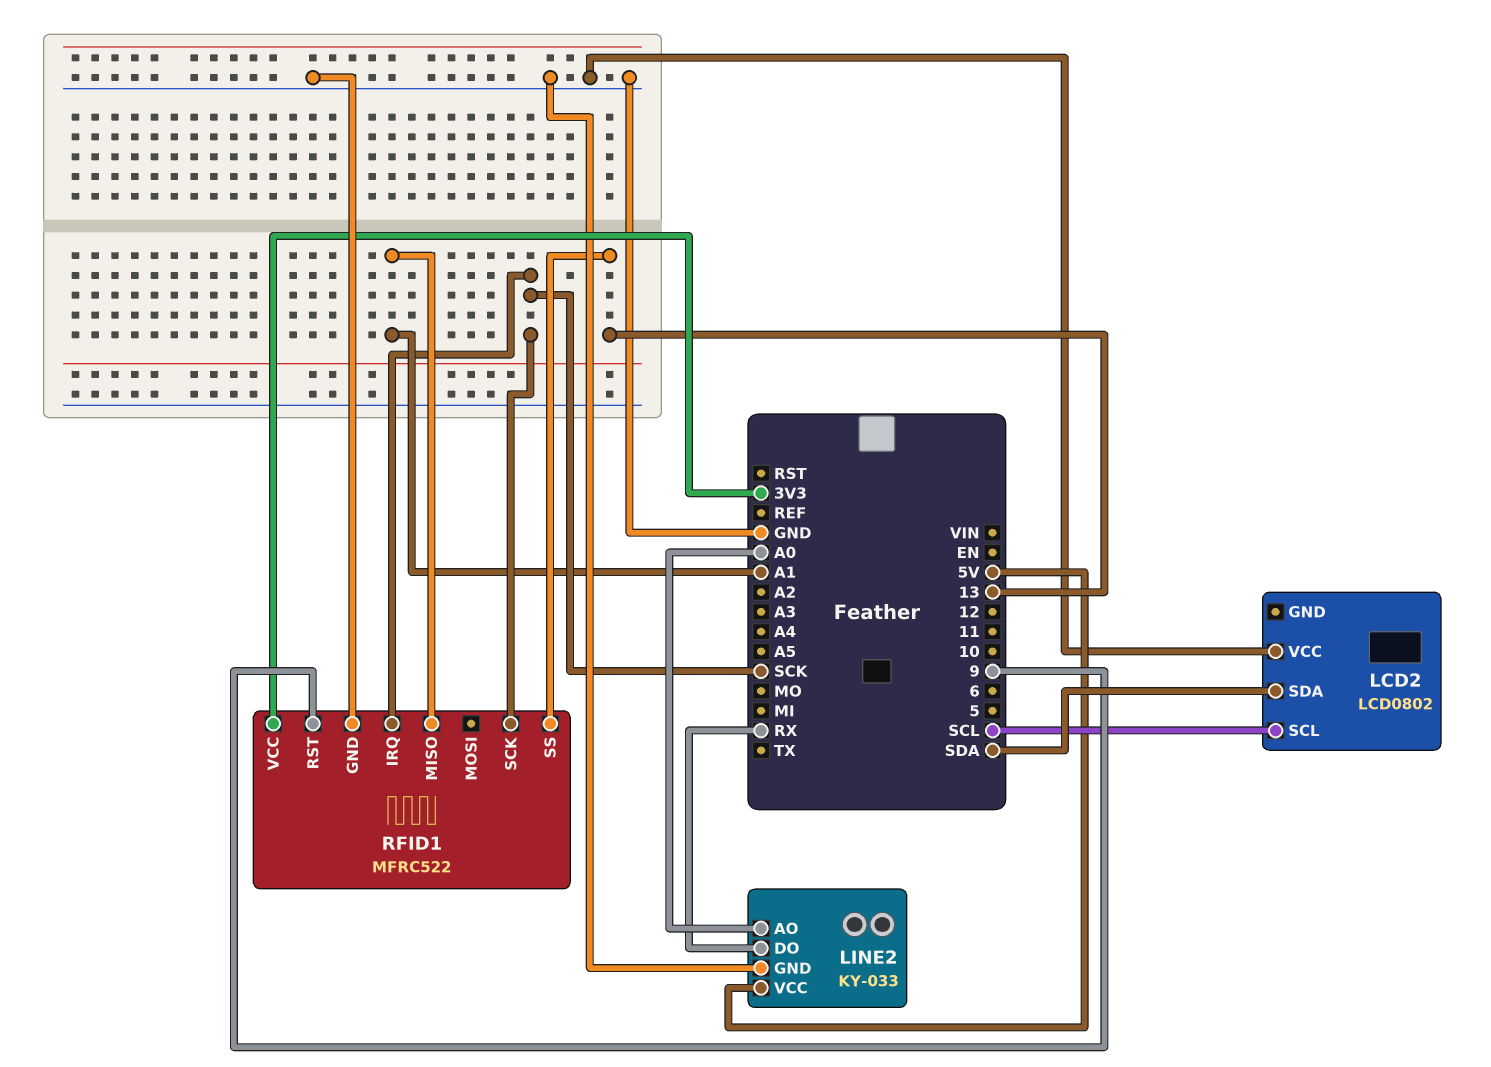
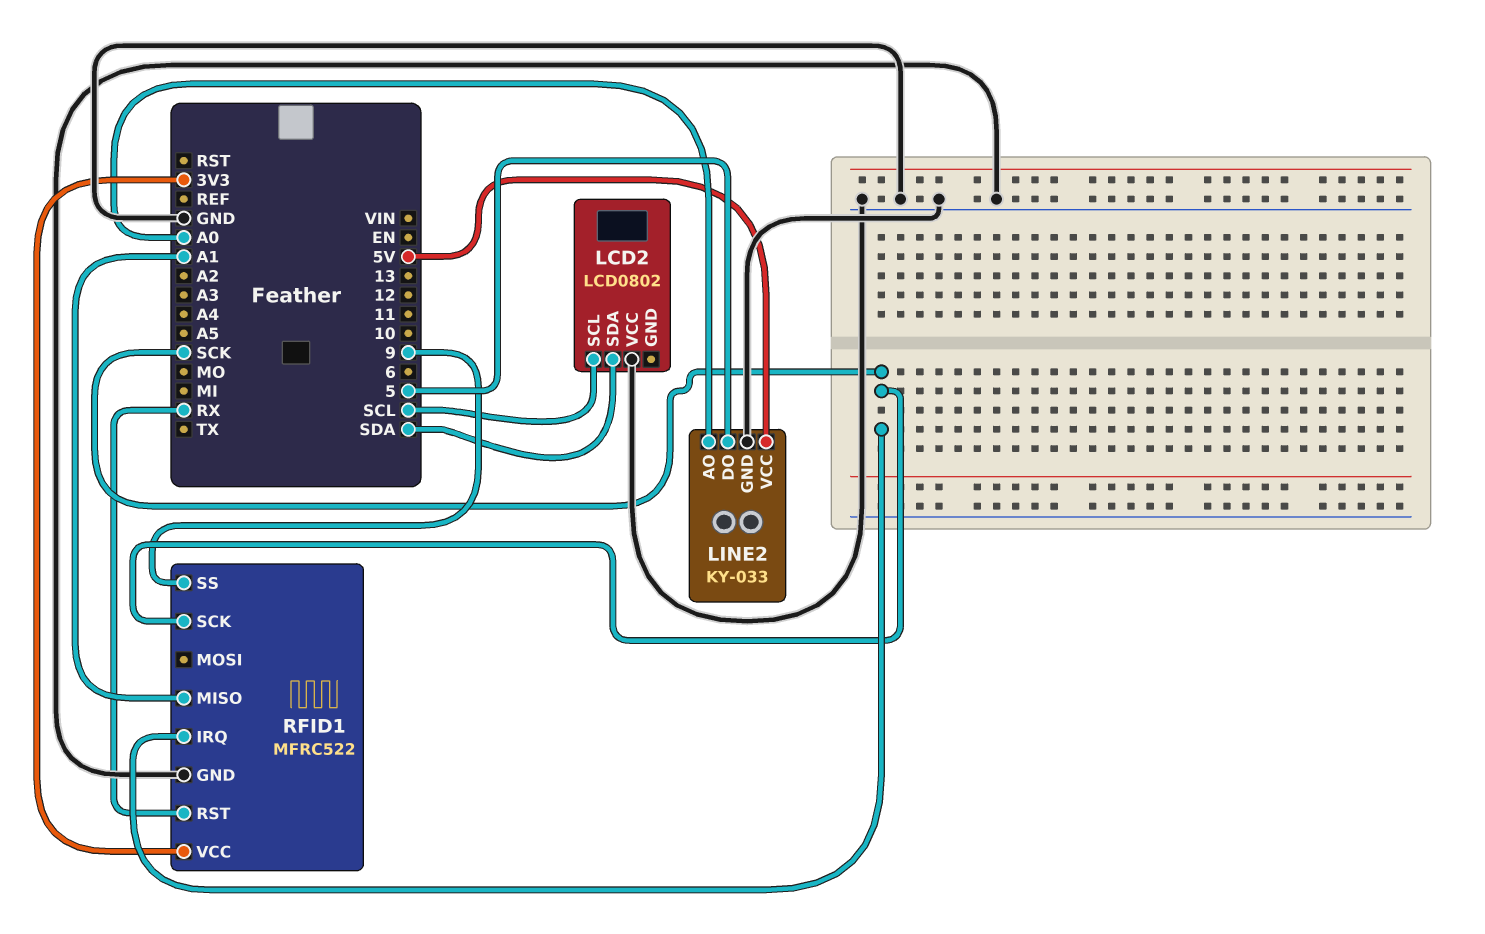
LINE2 pin DO: RX -> 5
RFID1 pin RST: 9 -> RX
RFID1 pin SS: 13 -> 9

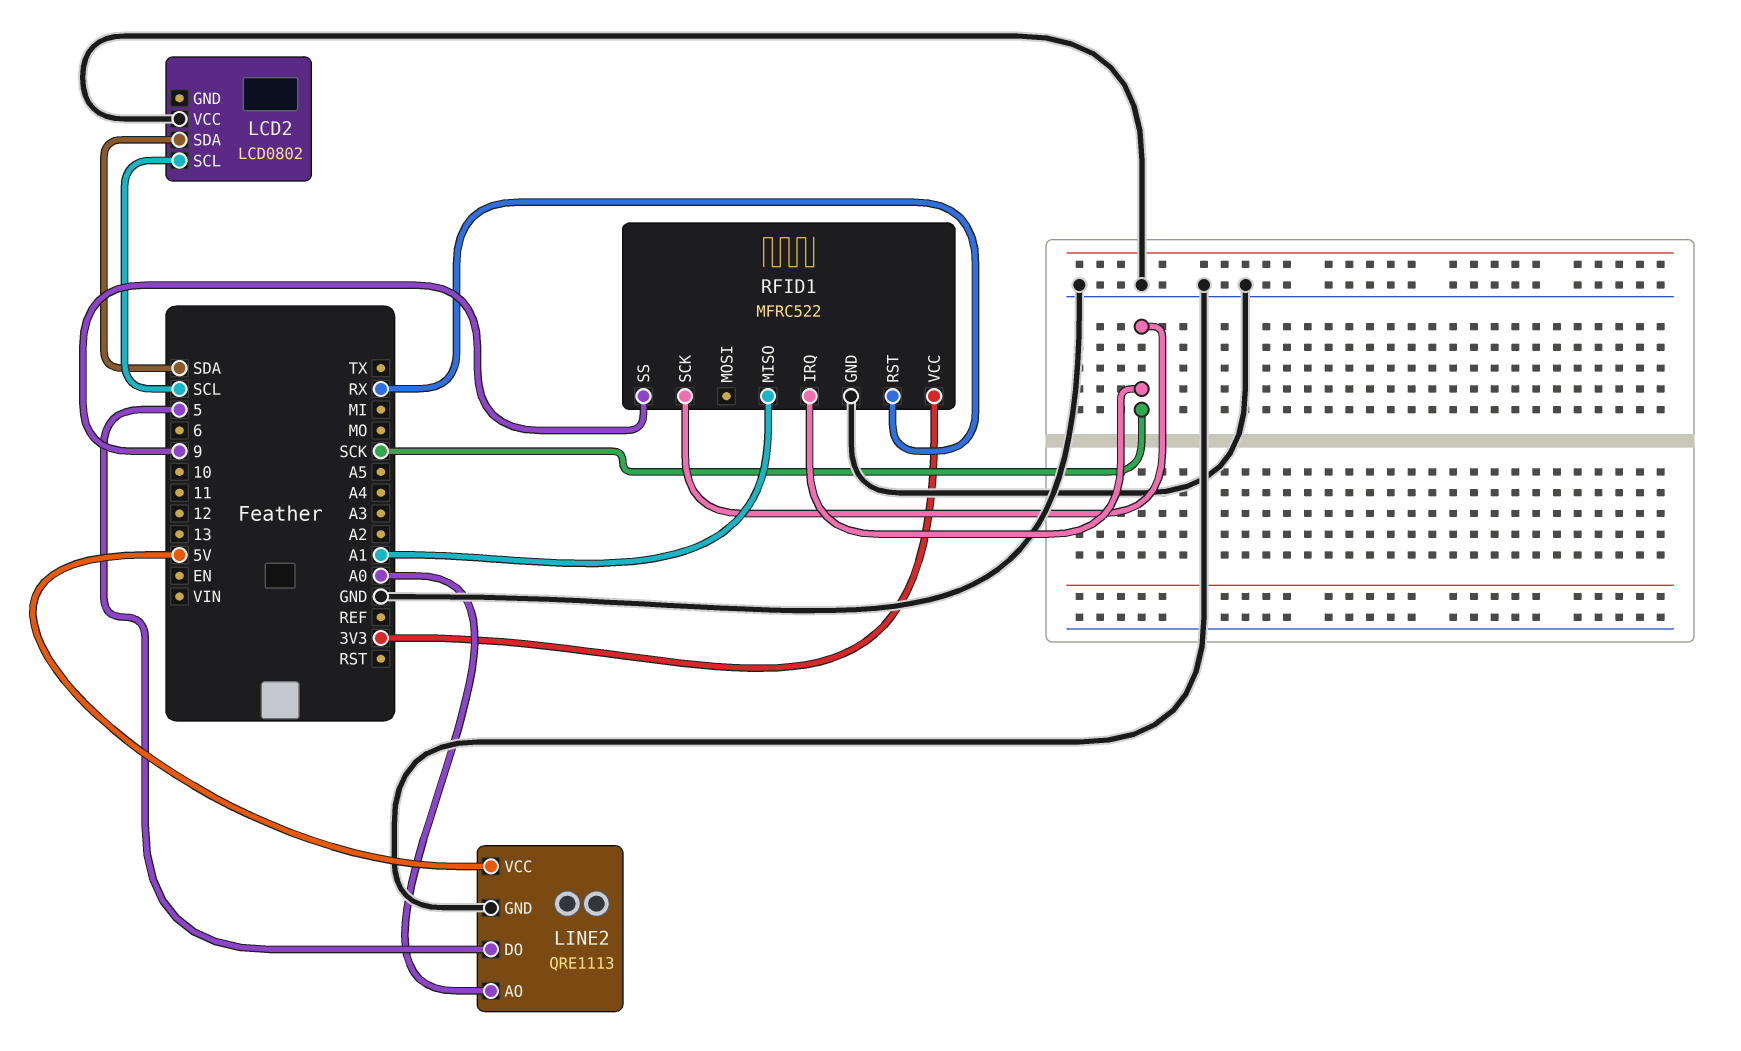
LINE2: KY-033 -> QRE1113

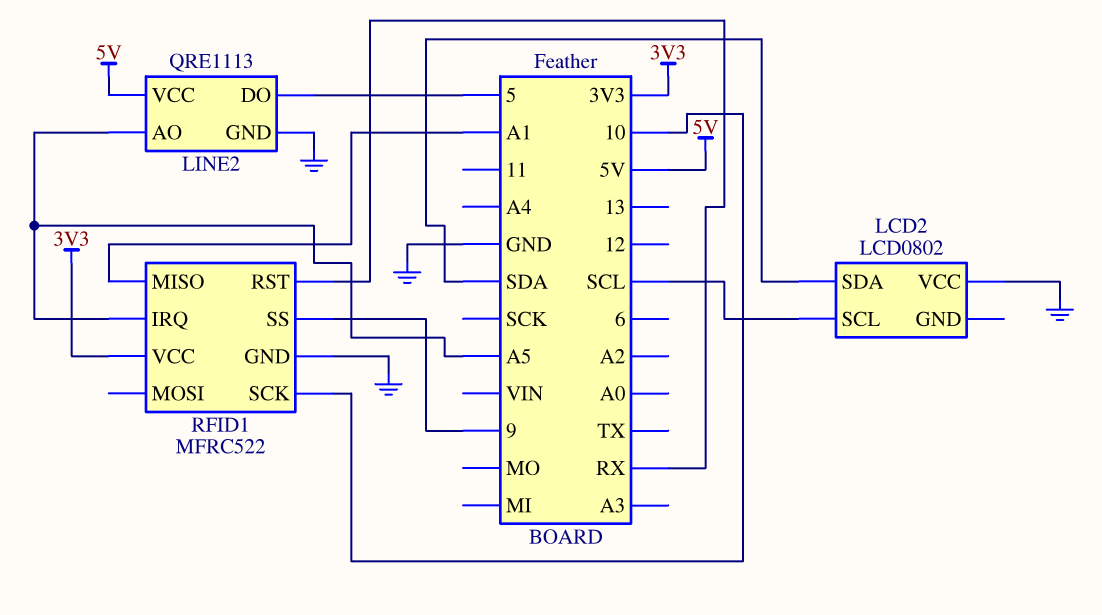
LINE2 pin AO: A0 -> A5
RFID1 pin IRQ: SCK -> A5
RFID1 pin SCK: SCK -> 10

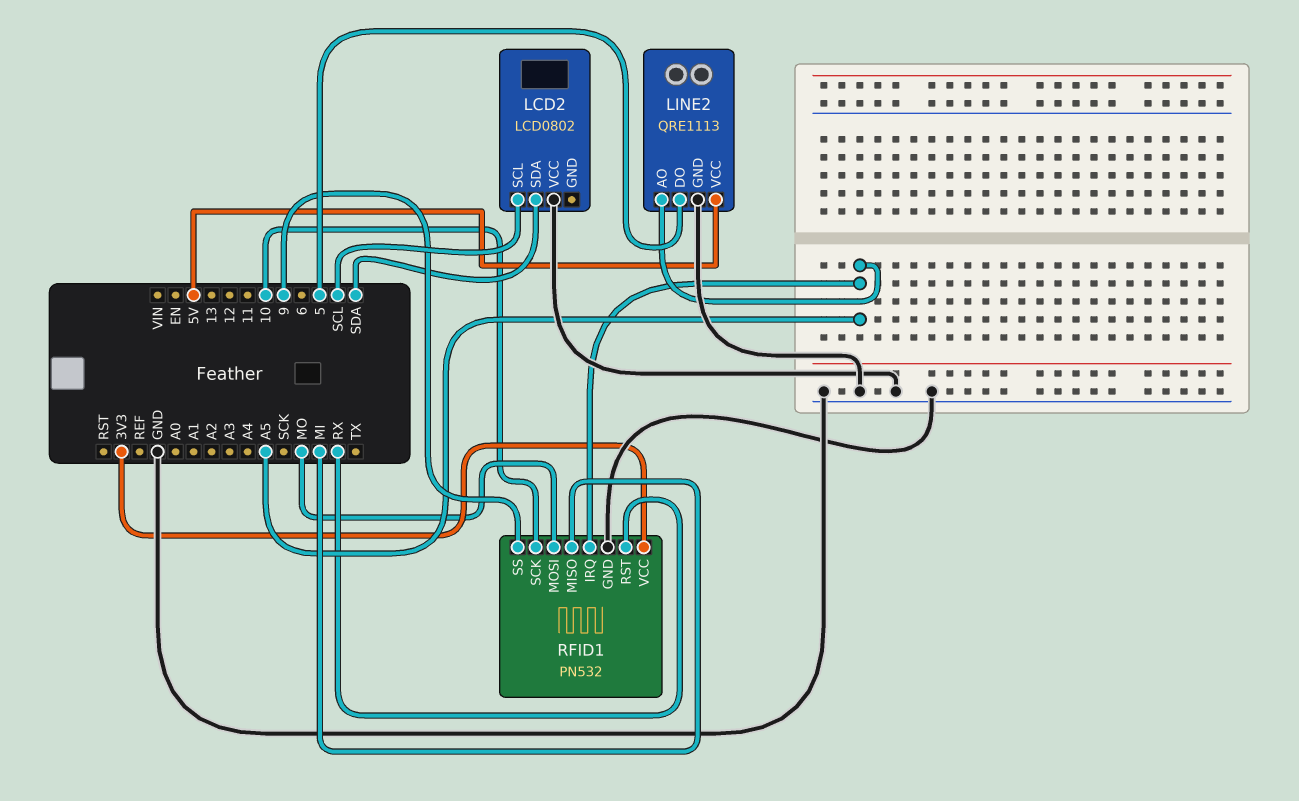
RFID1: MFRC522 -> PN532
RFID1 pin MISO: A1 -> MI
RFID1 pin MOSI: none -> MO

